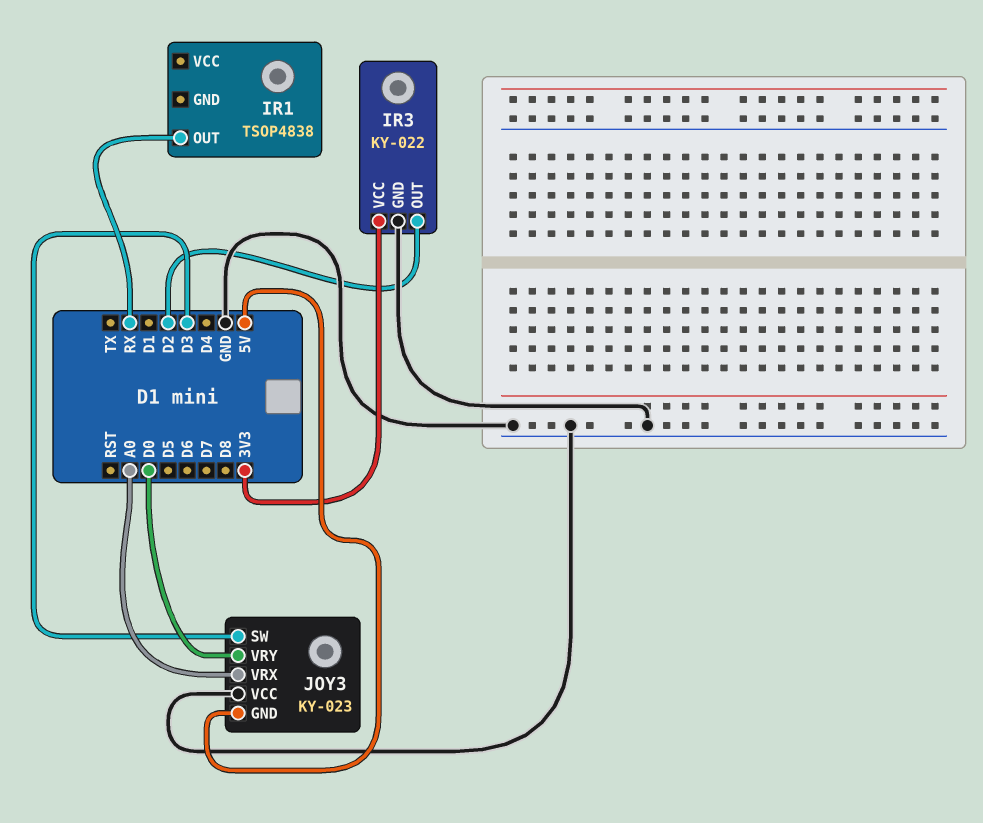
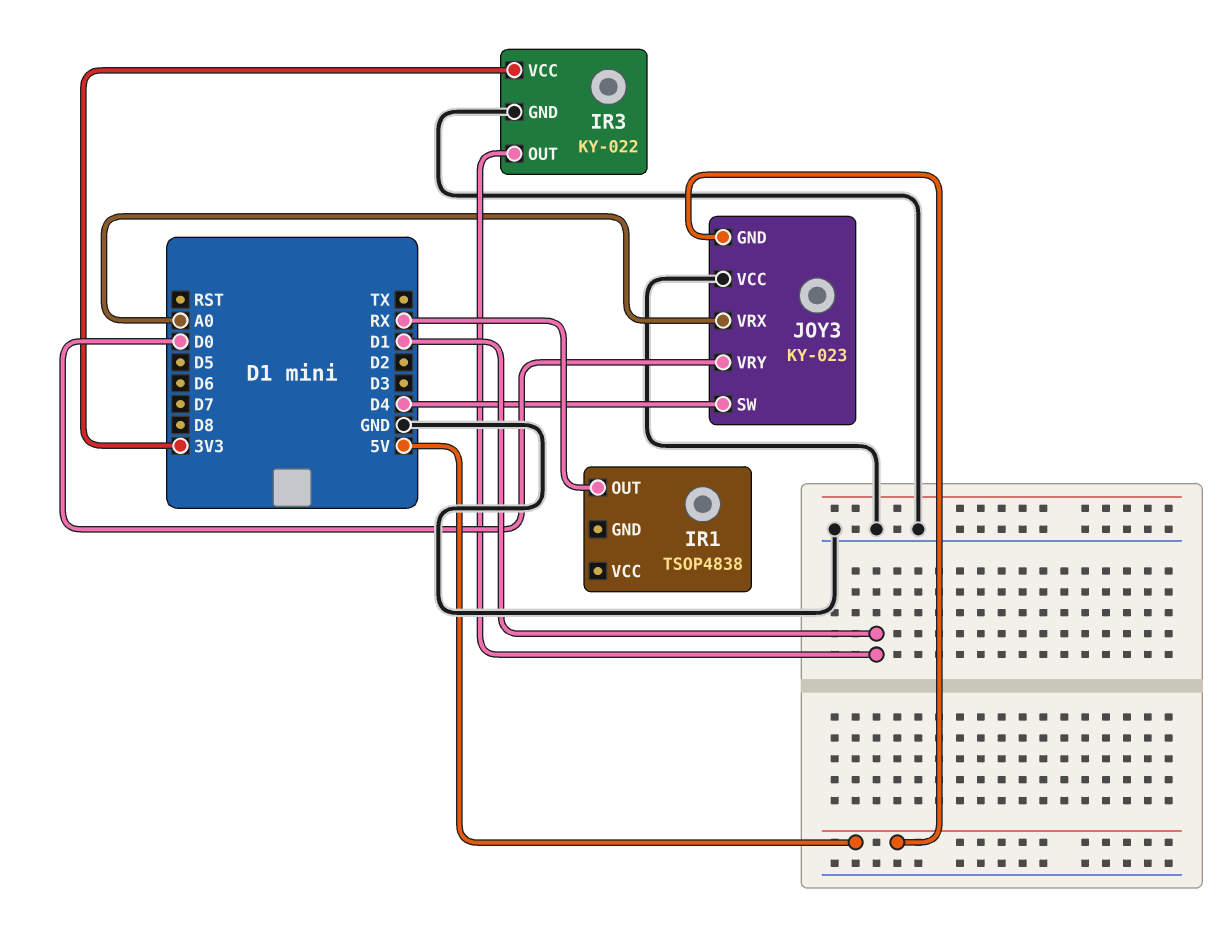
IR3 pin OUT: D2 -> D1
JOY3 pin SW: D3 -> D4

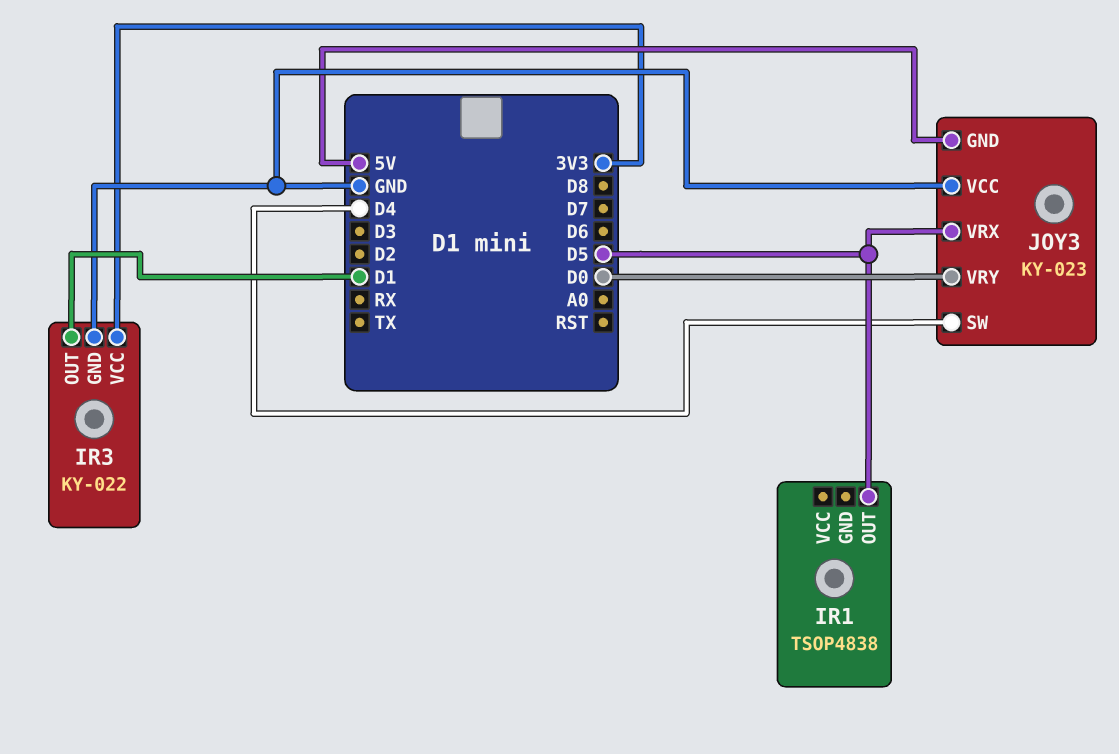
IR1 pin OUT: RX -> D5
JOY3 pin VRX: A0 -> D5

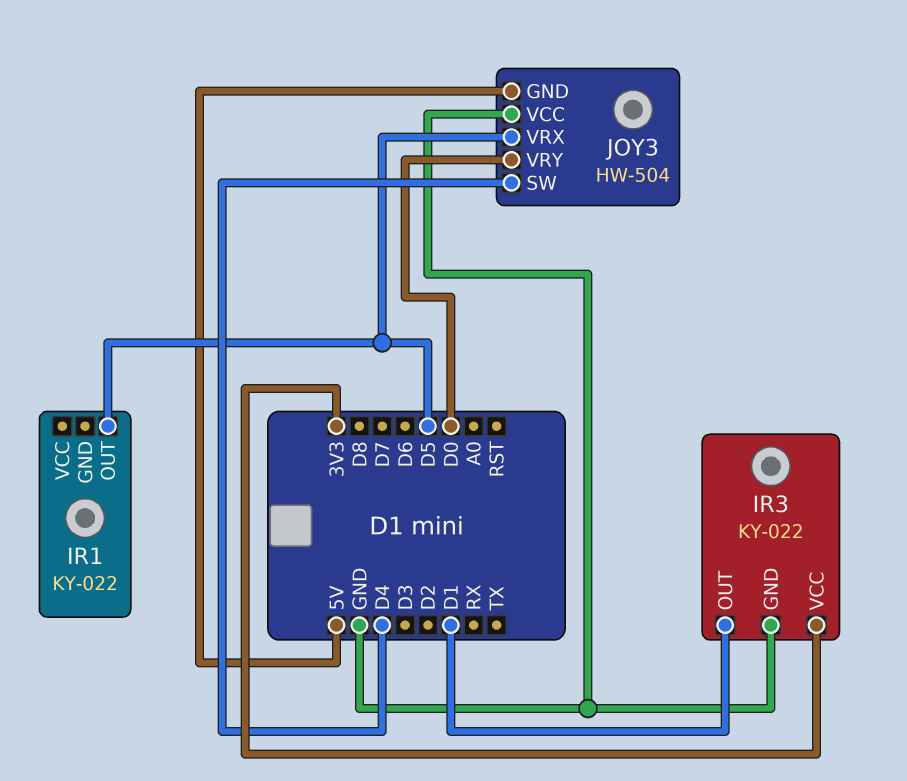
IR1: TSOP4838 -> KY-022
JOY3: KY-023 -> HW-504

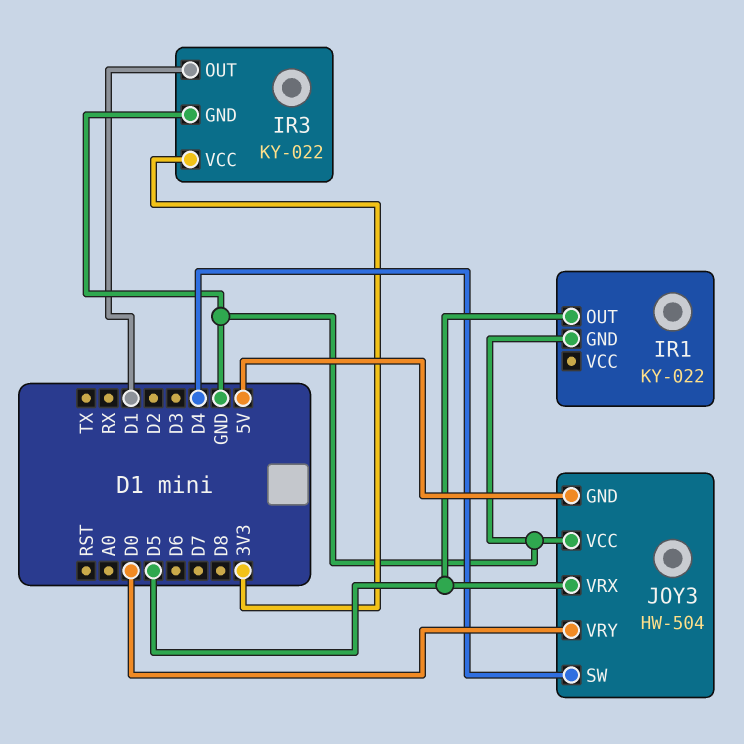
IR1 pin GND: none -> GND

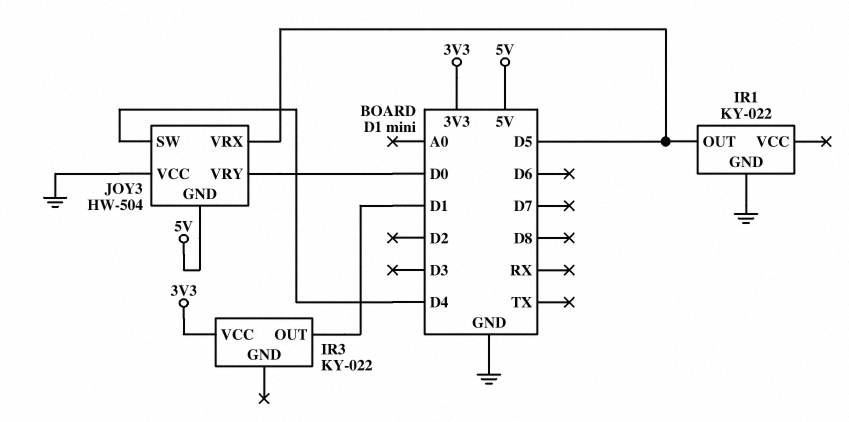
IR3 pin GND: GND -> none

